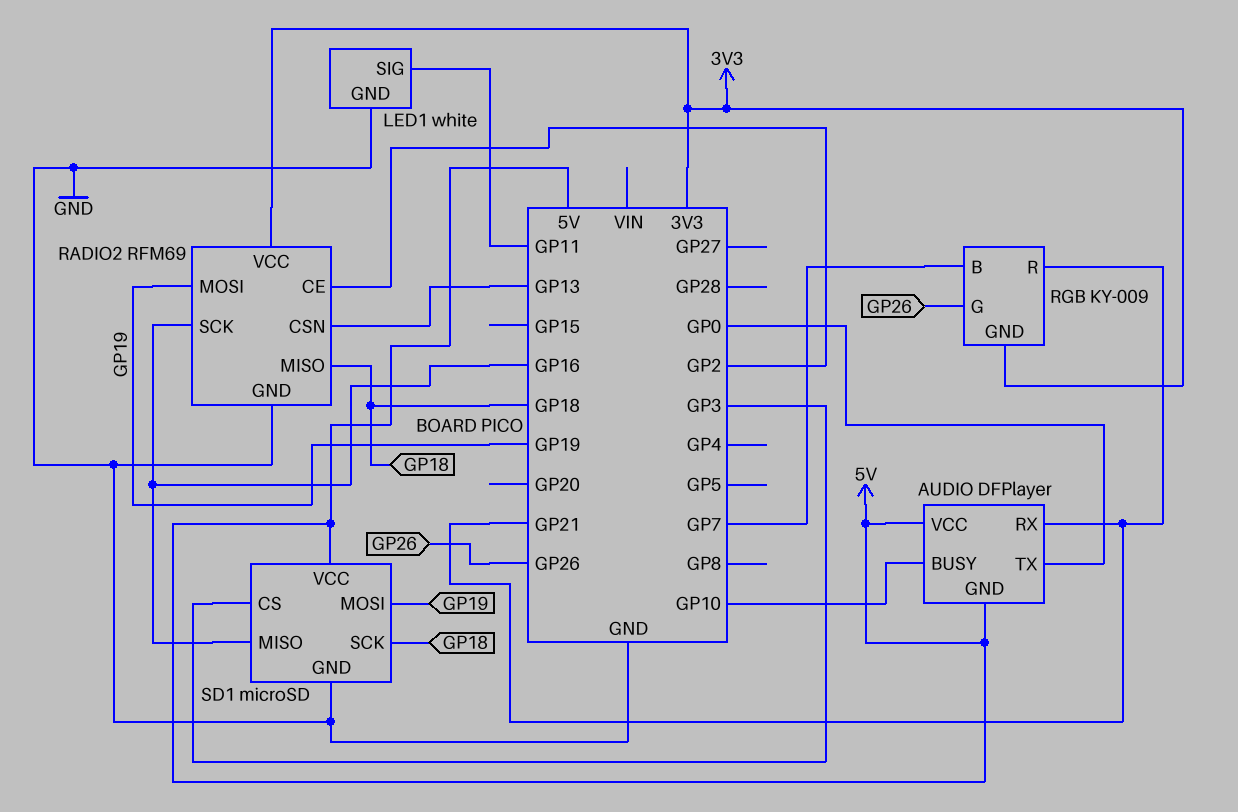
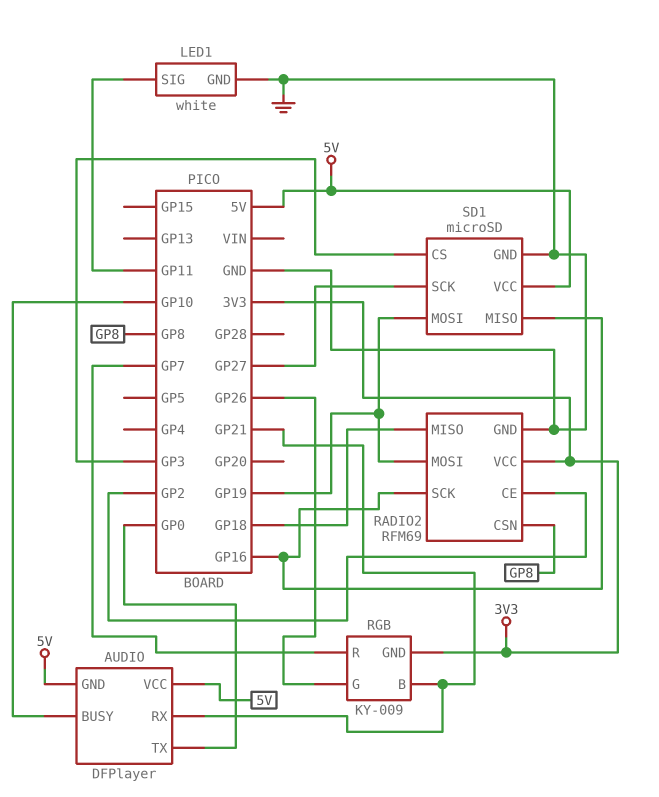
RADIO2 pin CSN: GP13 -> GP8
RGB pin B: GP7 -> GP21
RGB pin R: GP21 -> GP7
SD1 pin SCK: GP18 -> GP27

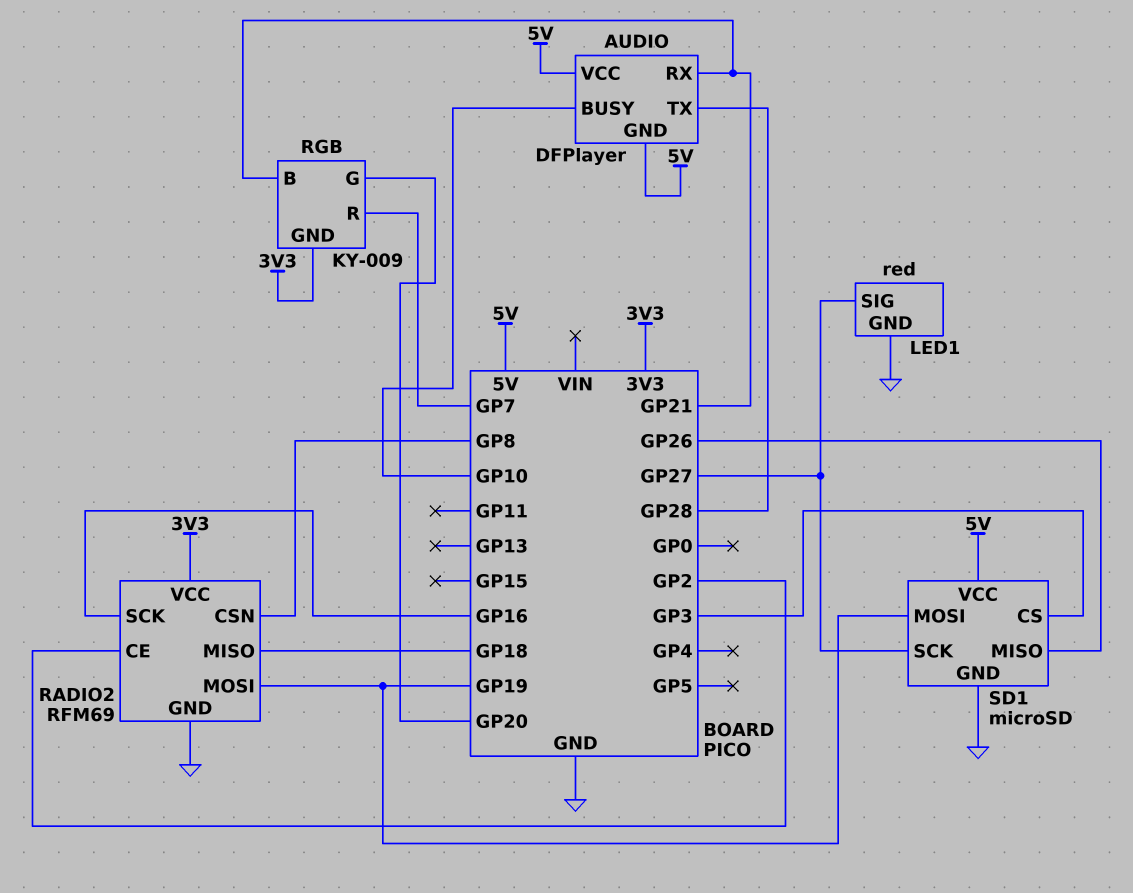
AUDIO pin TX: GP0 -> GP28
LED1: white -> red
LED1 pin SIG: GP11 -> GP27
RGB pin G: GP26 -> GP20
SD1 pin MISO: GP16 -> GP26

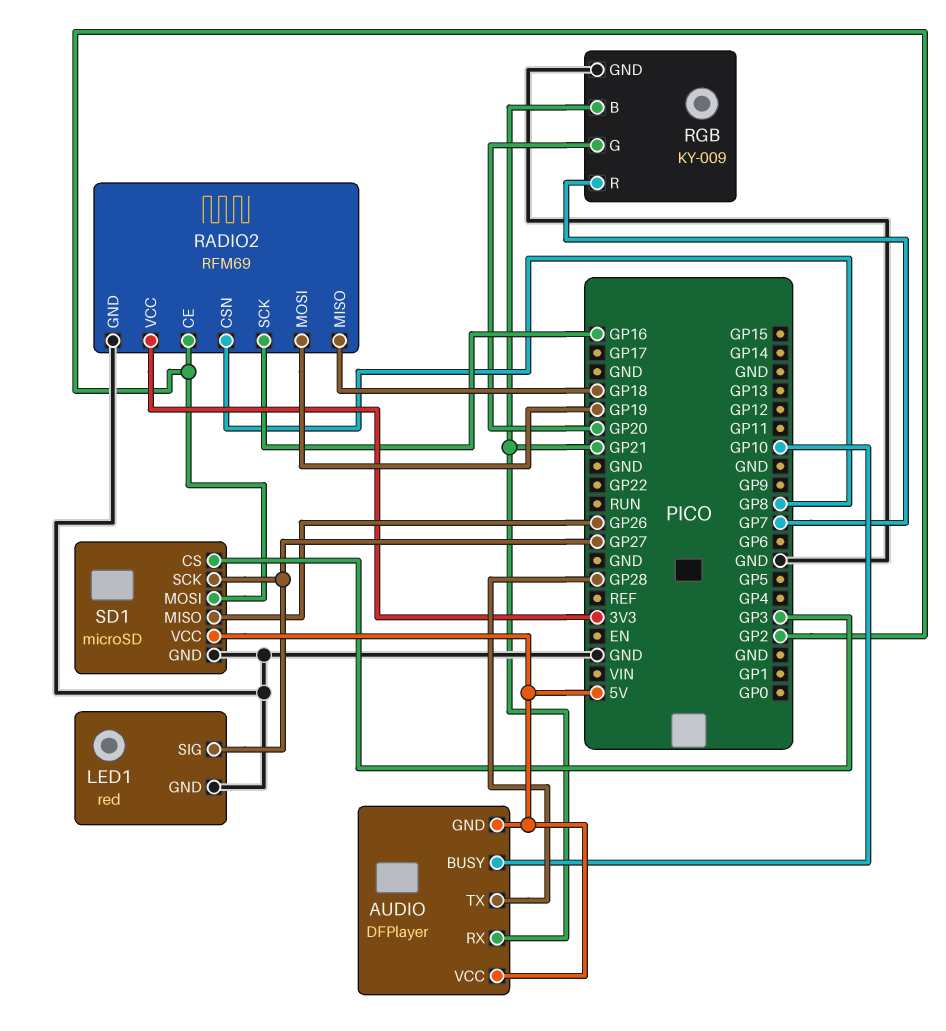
RGB pin GND: 3V3 -> GND
SD1 pin MOSI: GP19 -> GP2

